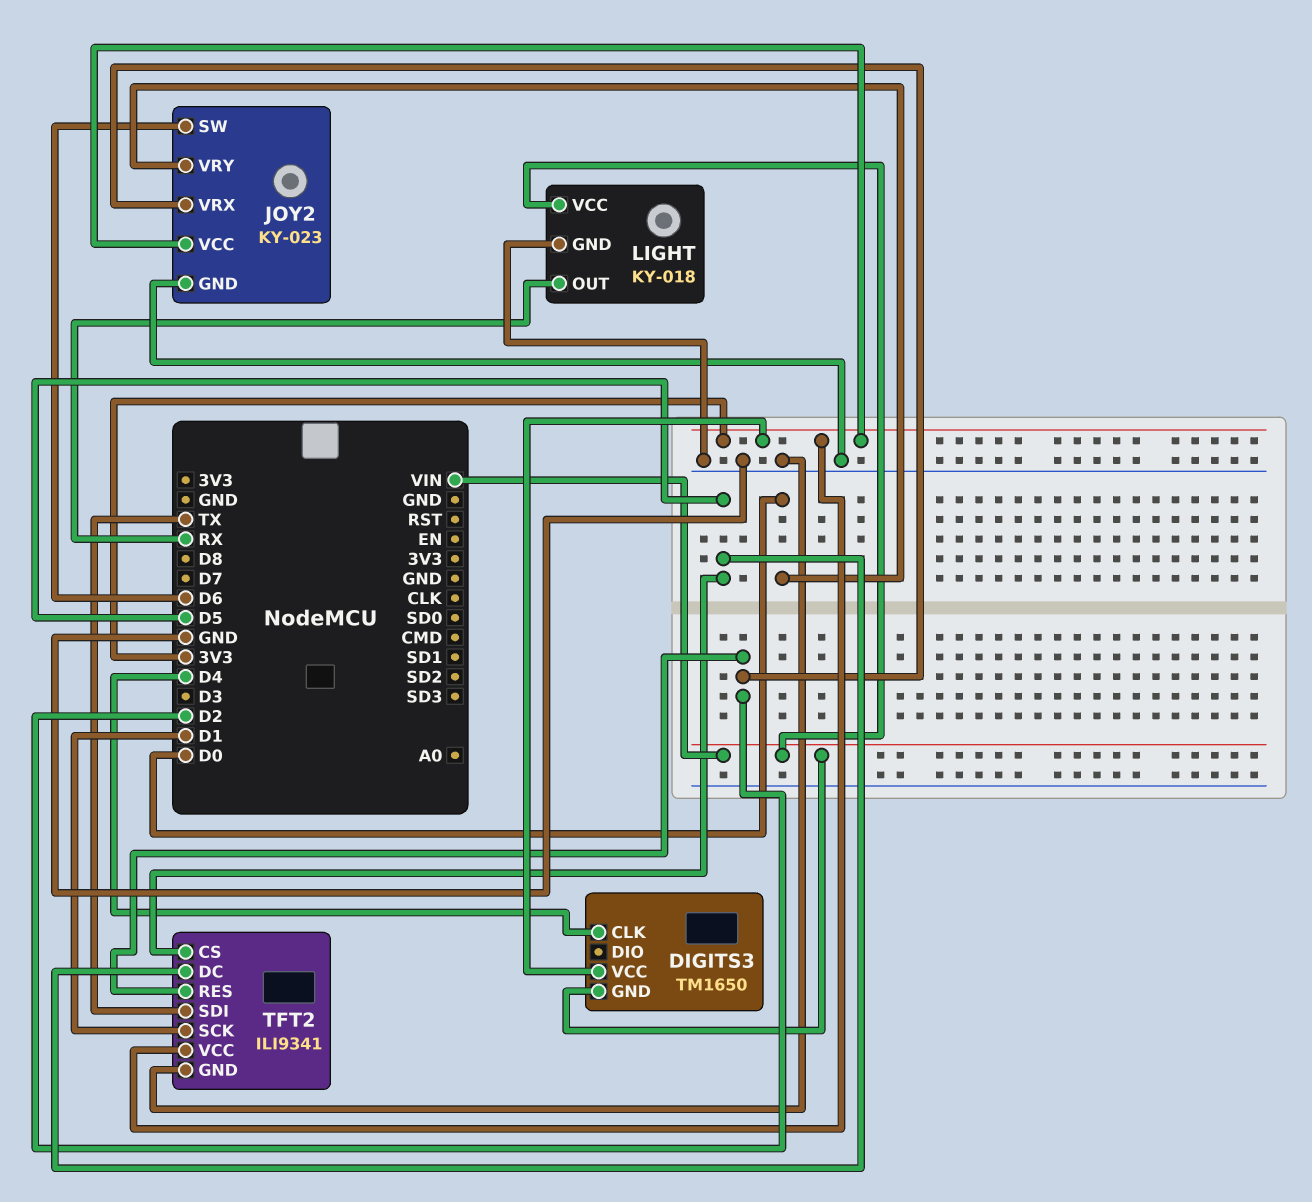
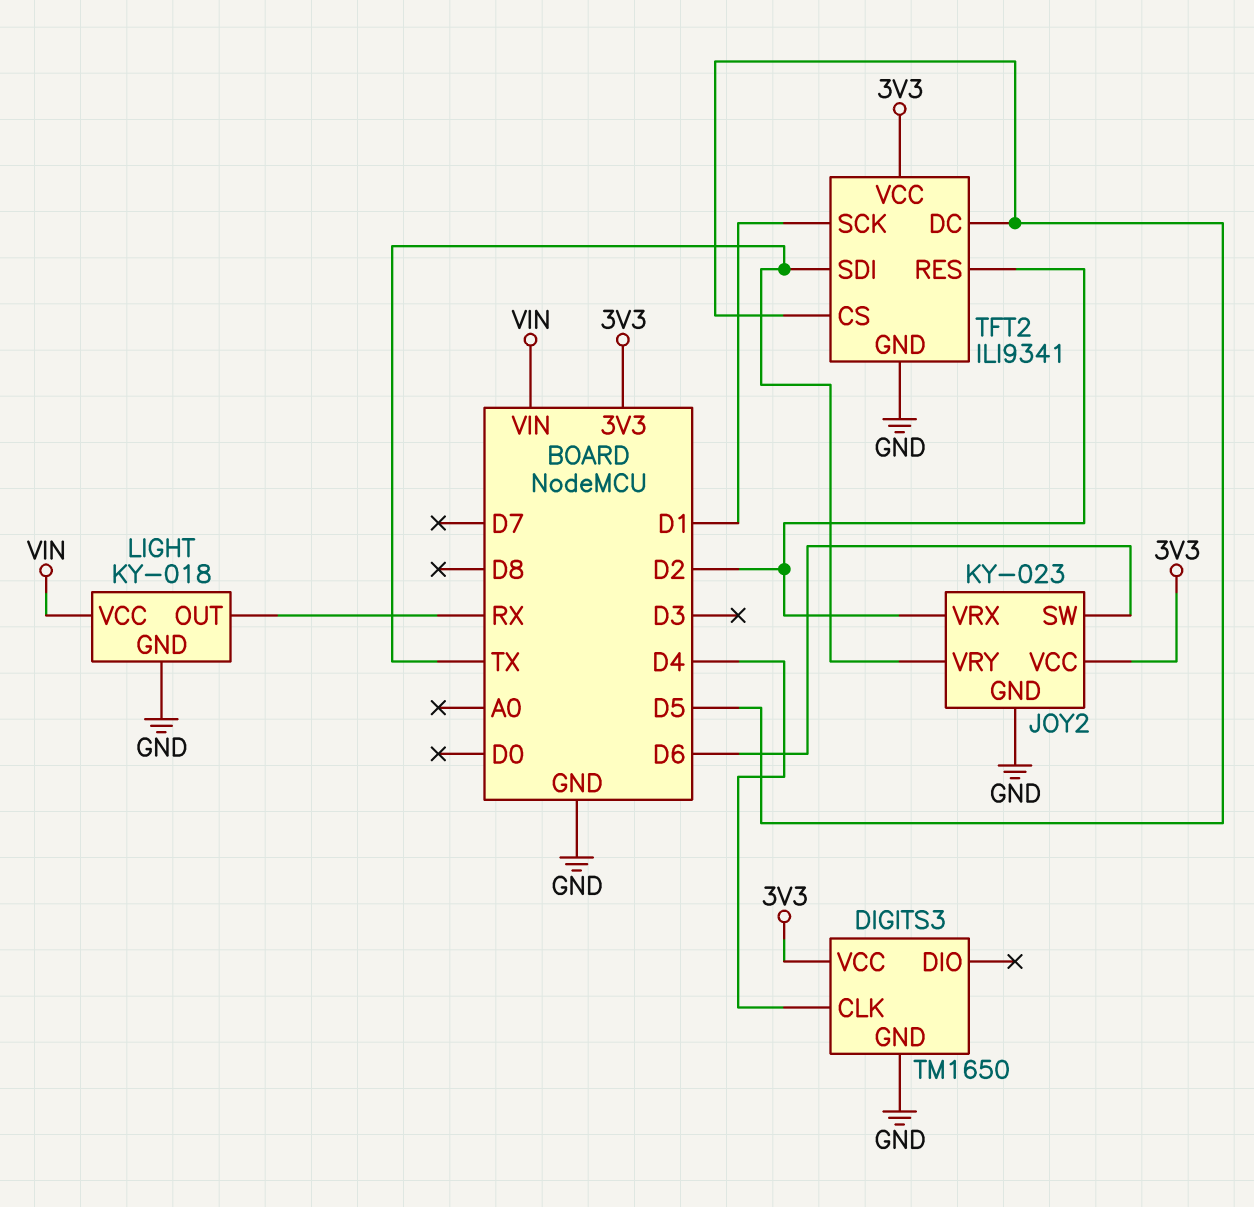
DIGITS3 pin GND: VIN -> GND
JOY2 pin VRY: D0 -> TX

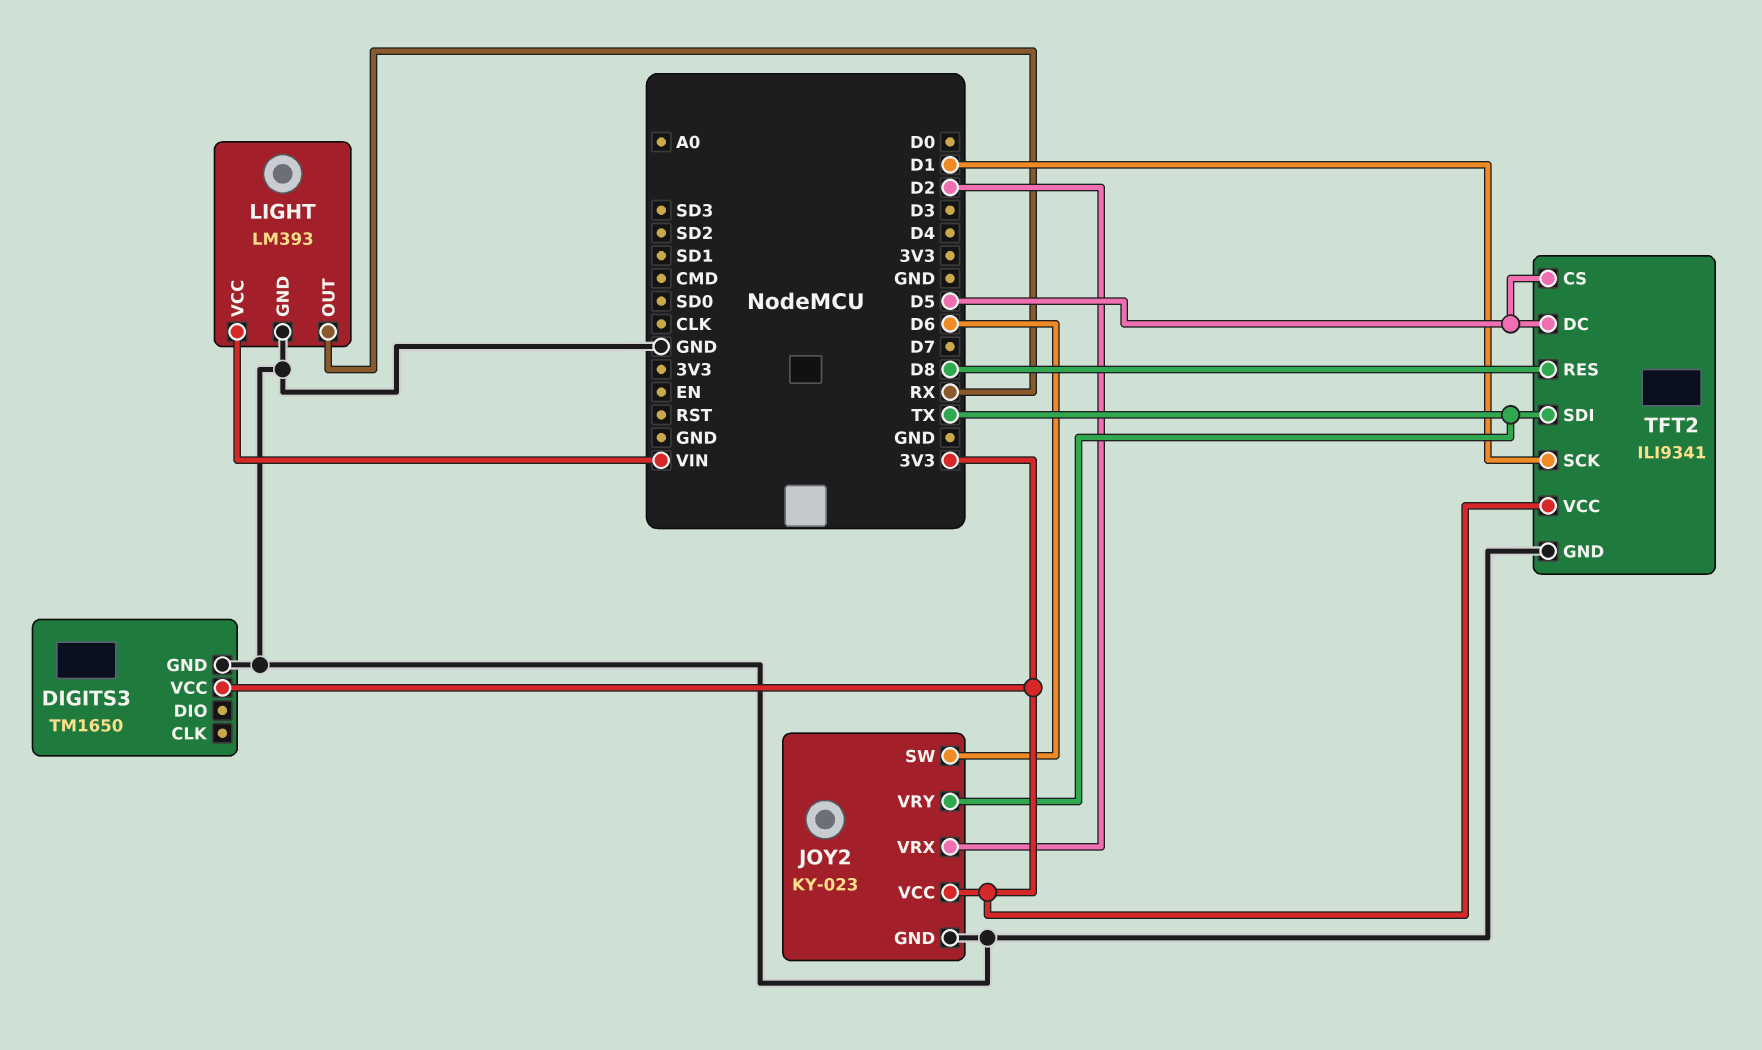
DIGITS3 pin CLK: D4 -> none
LIGHT: KY-018 -> LM393
TFT2 pin RES: D2 -> D8

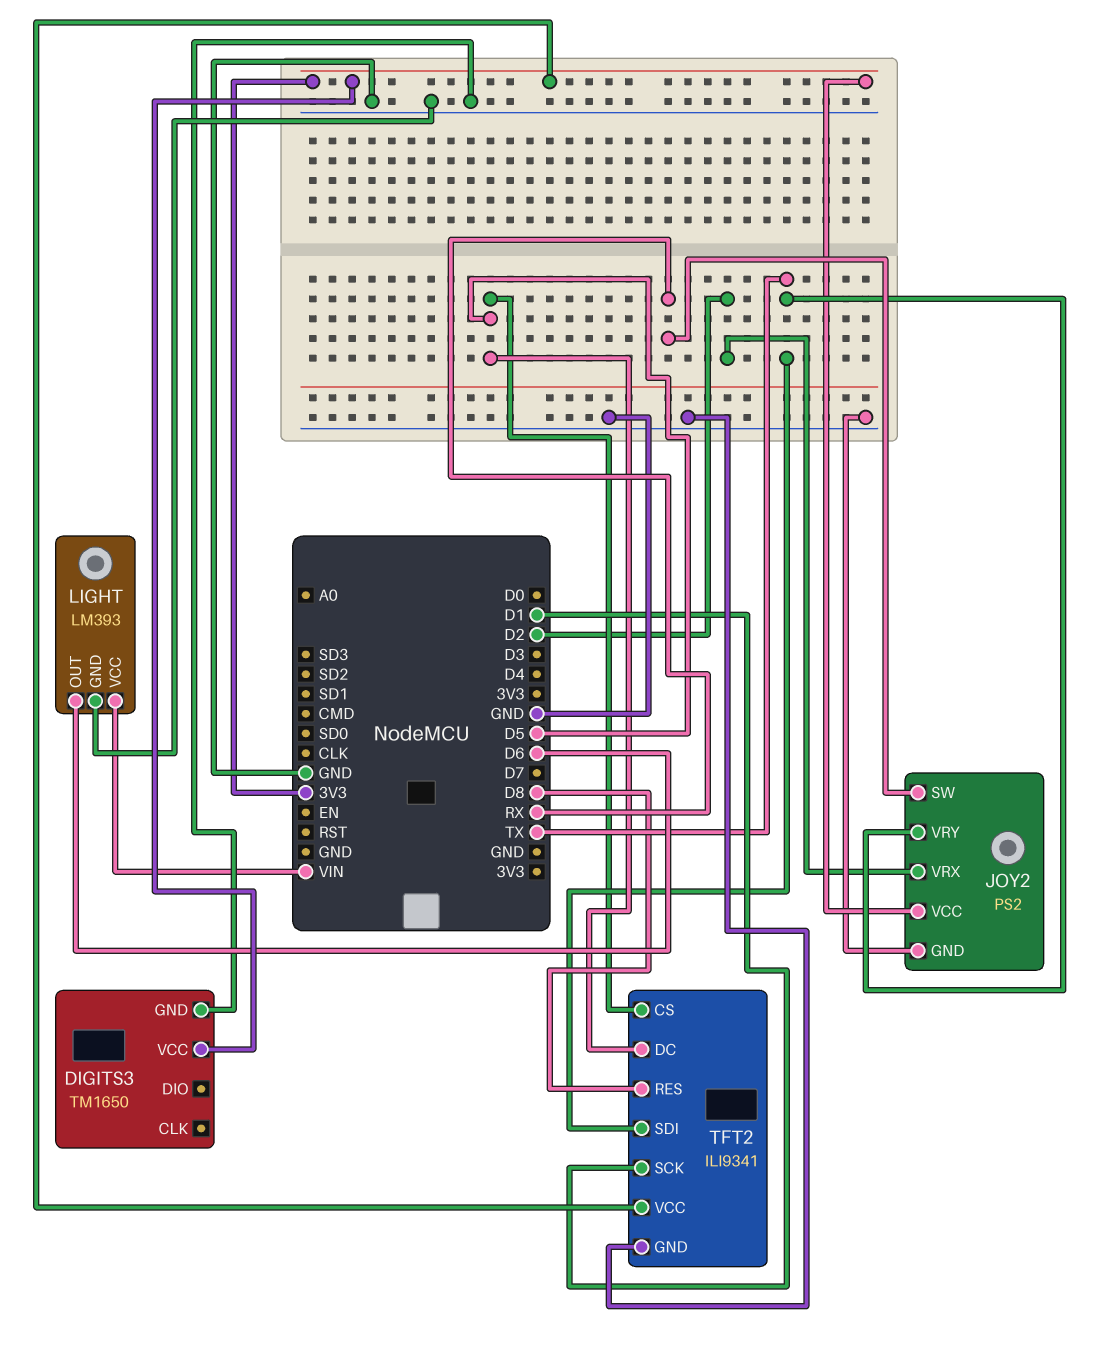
JOY2: KY-023 -> PS2
JOY2 pin SW: D6 -> RX
LIGHT pin OUT: RX -> D6

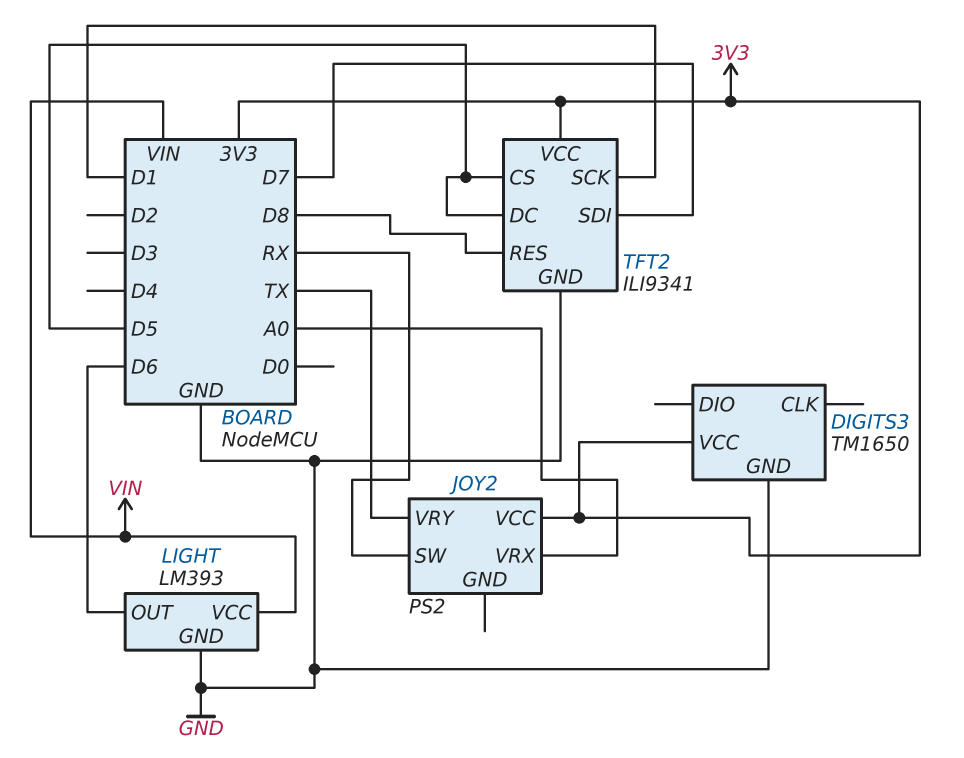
JOY2 pin GND: GND -> none
JOY2 pin VRX: D2 -> A0
TFT2 pin SDI: TX -> D7

